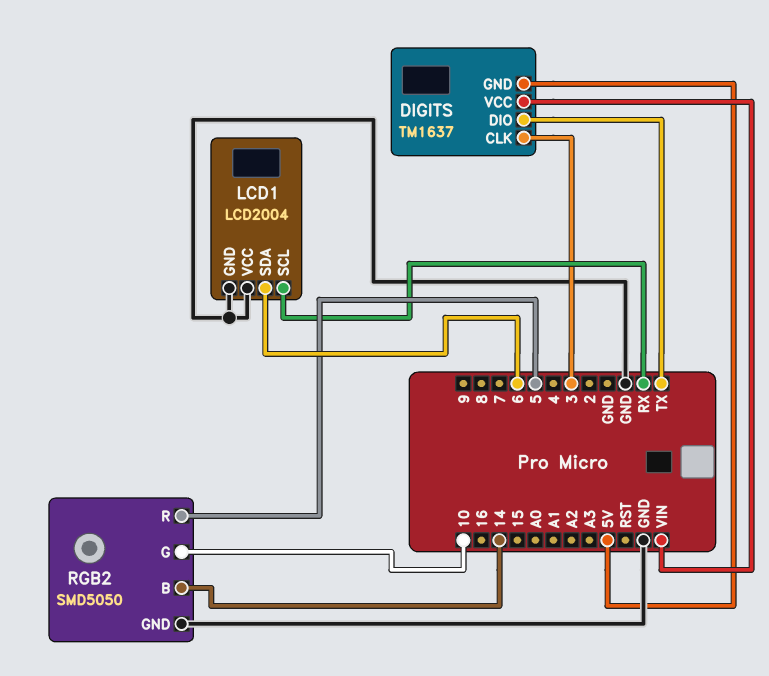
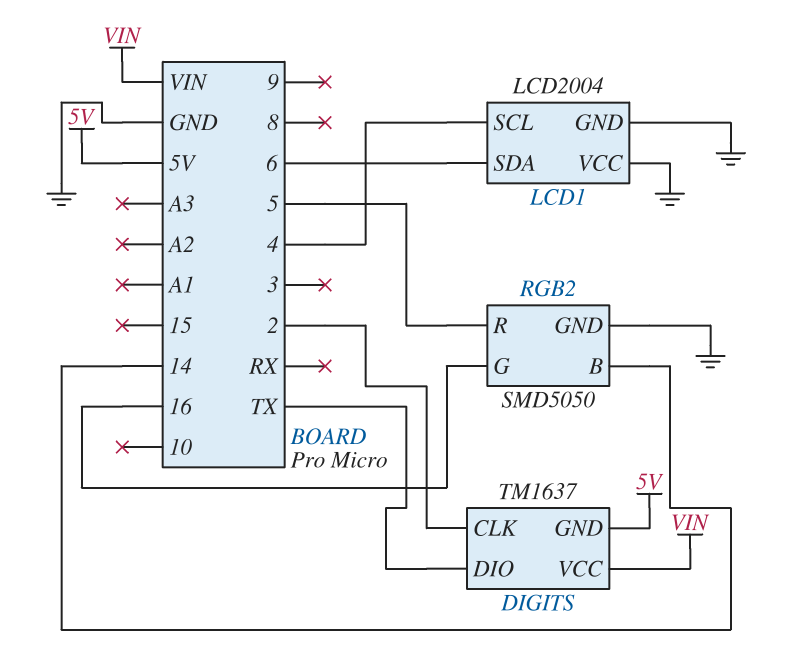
DIGITS pin CLK: 3 -> 2
LCD1 pin SCL: RX -> 4
RGB2 pin G: 10 -> 16

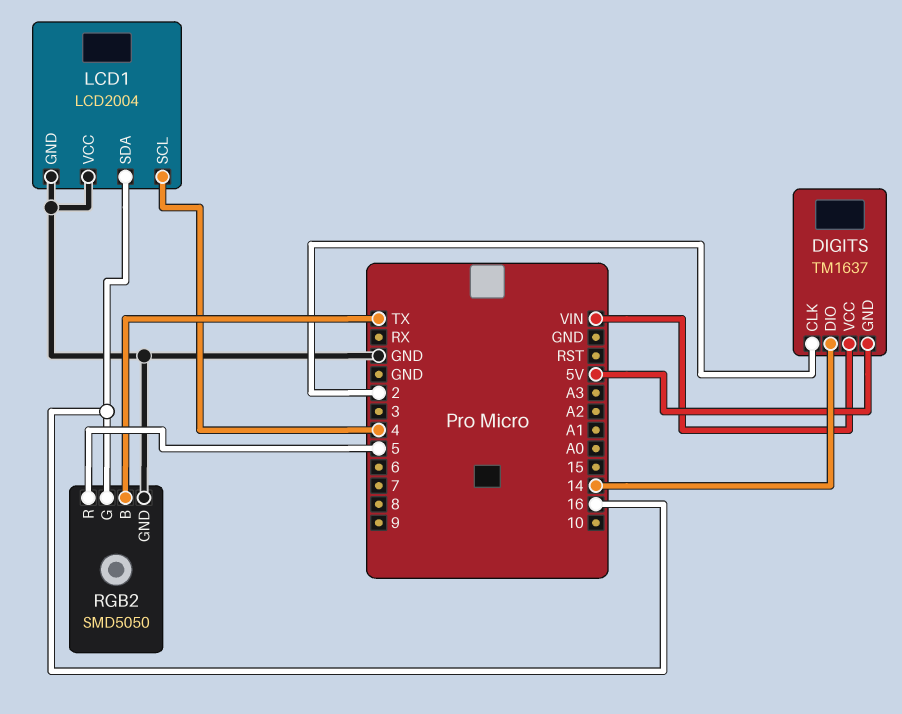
DIGITS pin DIO: TX -> 14
LCD1 pin SDA: 6 -> 16
RGB2 pin B: 14 -> TX

